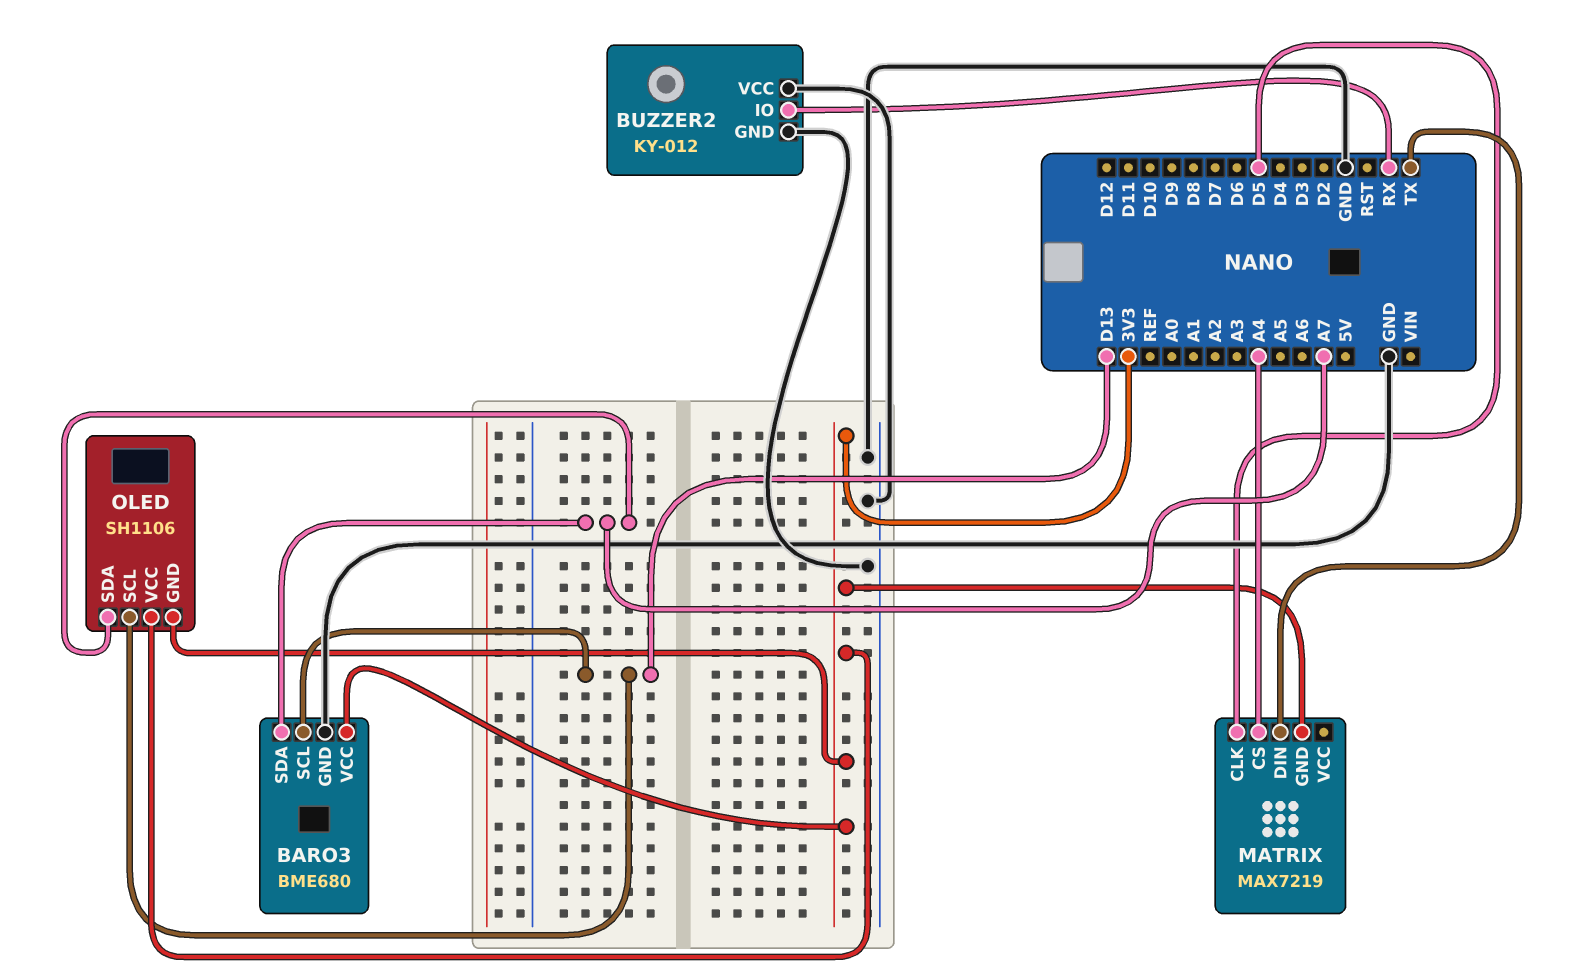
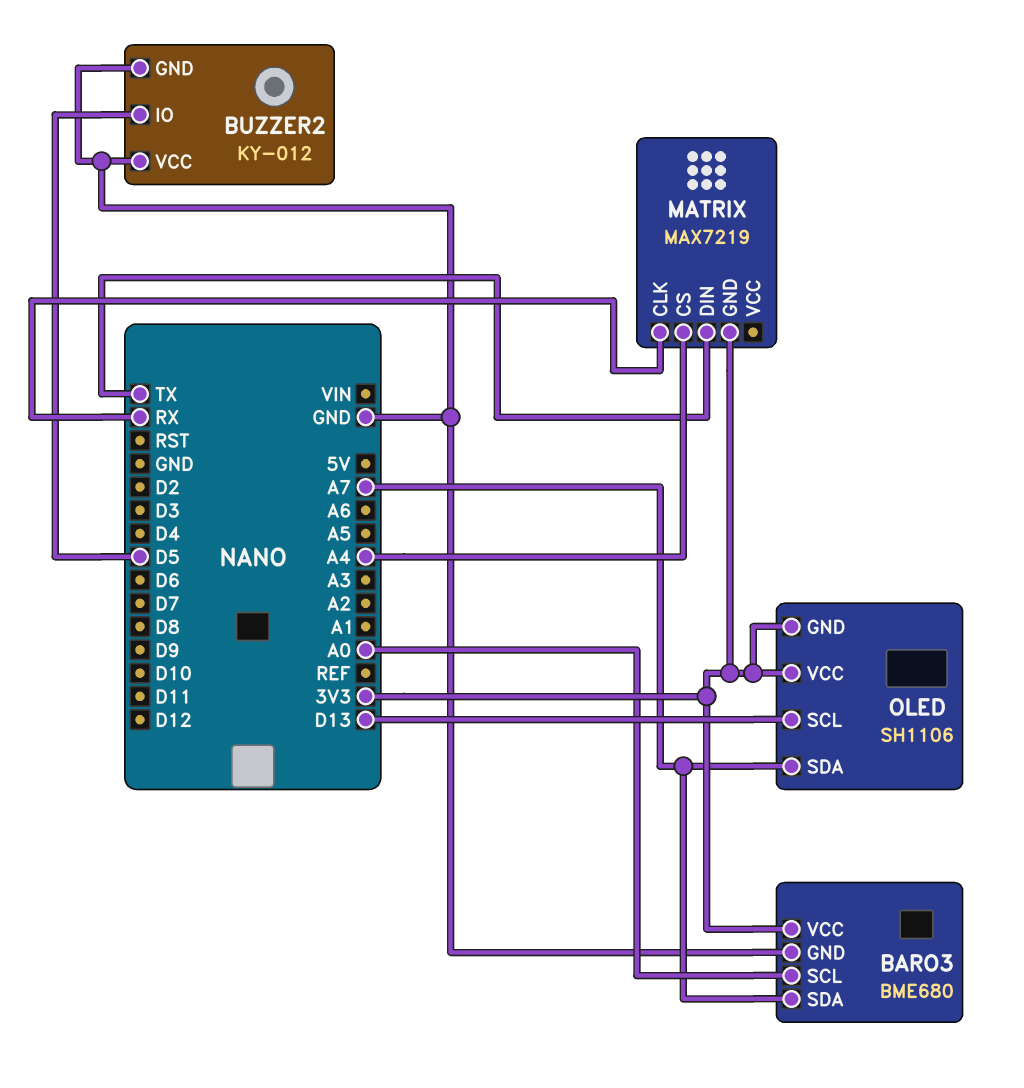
BARO3 pin SCL: D13 -> A0
BUZZER2 pin IO: RX -> D5
MATRIX pin CLK: D5 -> RX

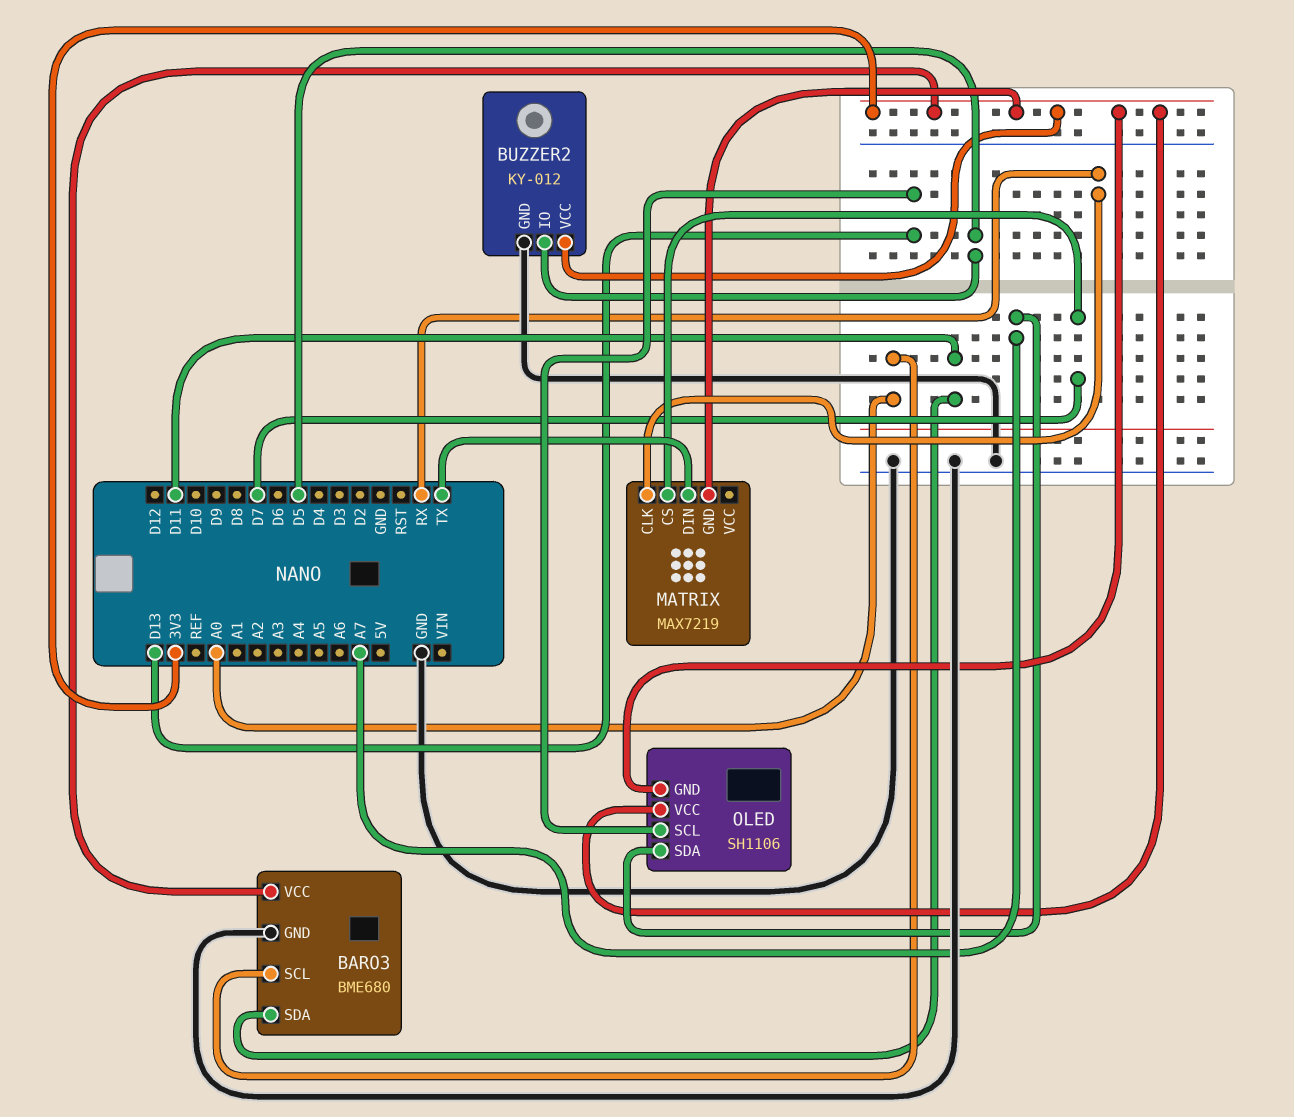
BARO3 pin SDA: A7 -> D11
BUZZER2 pin VCC: GND -> 3V3
MATRIX pin CS: A4 -> D7

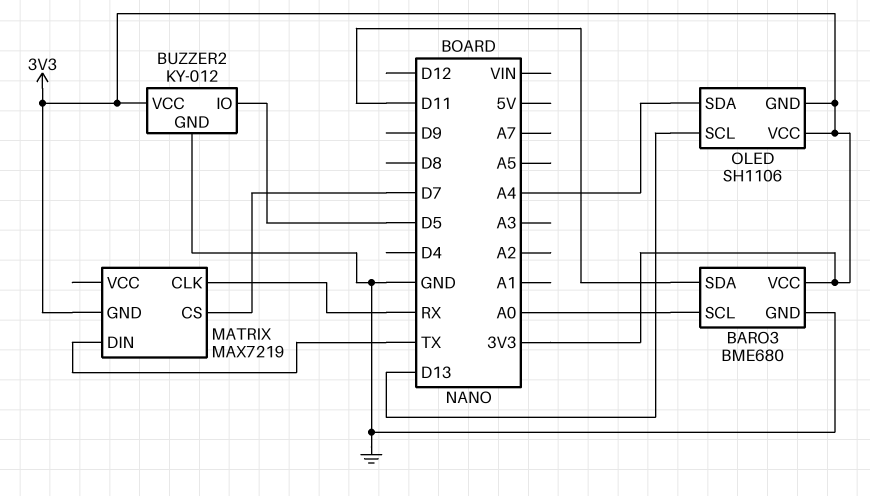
OLED pin SDA: A7 -> A4

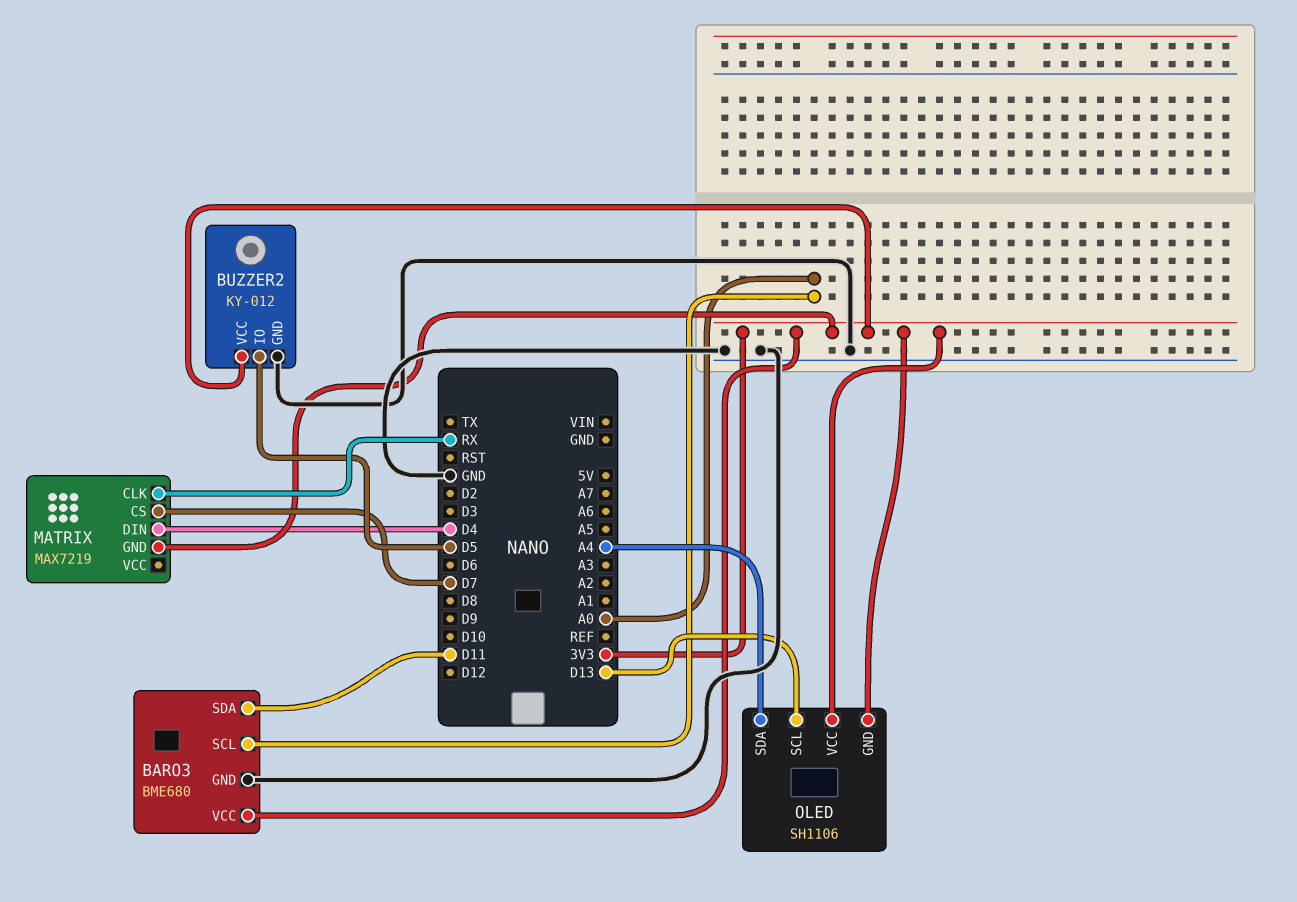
MATRIX pin DIN: TX -> D4

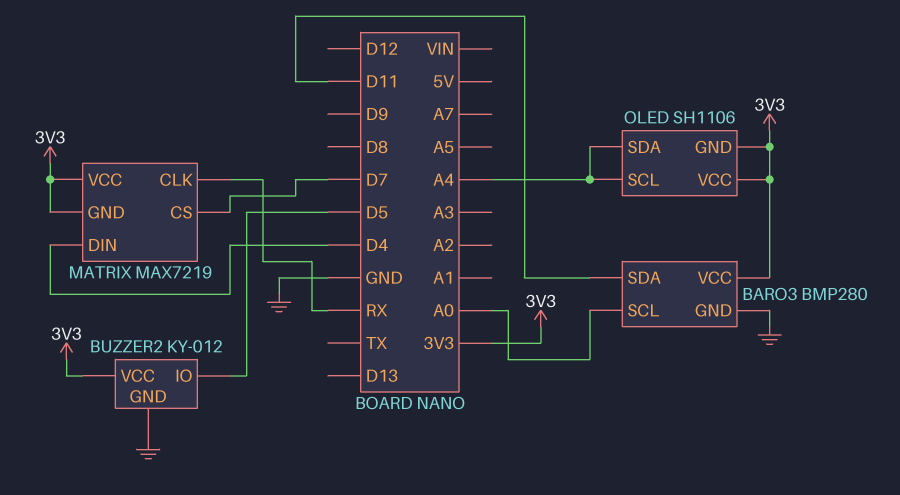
BARO3: BME680 -> BMP280
MATRIX pin VCC: none -> 3V3
OLED pin SCL: D13 -> A4

